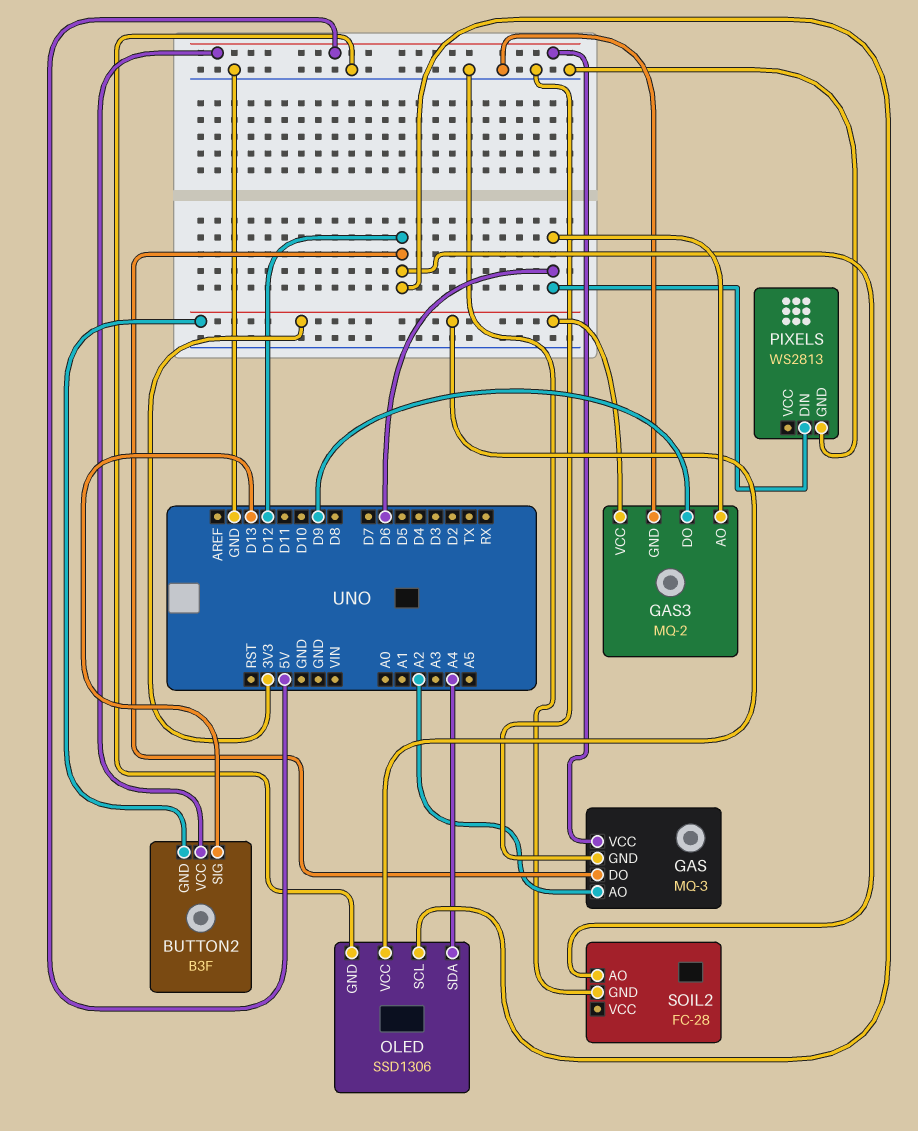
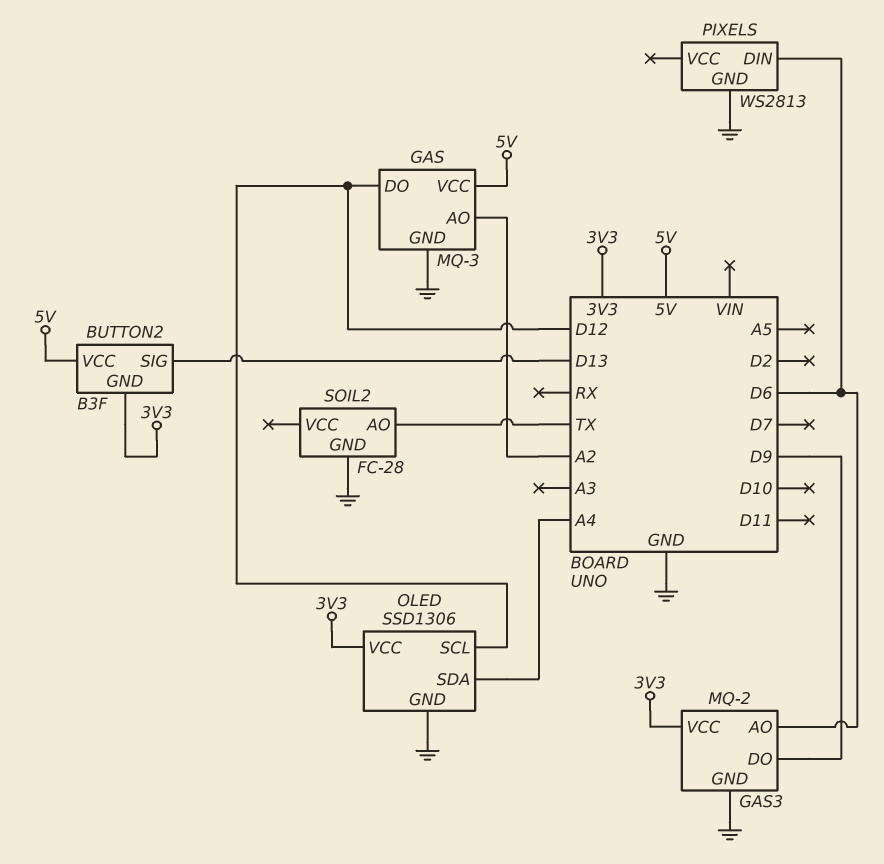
SOIL2 pin AO: D12 -> TX

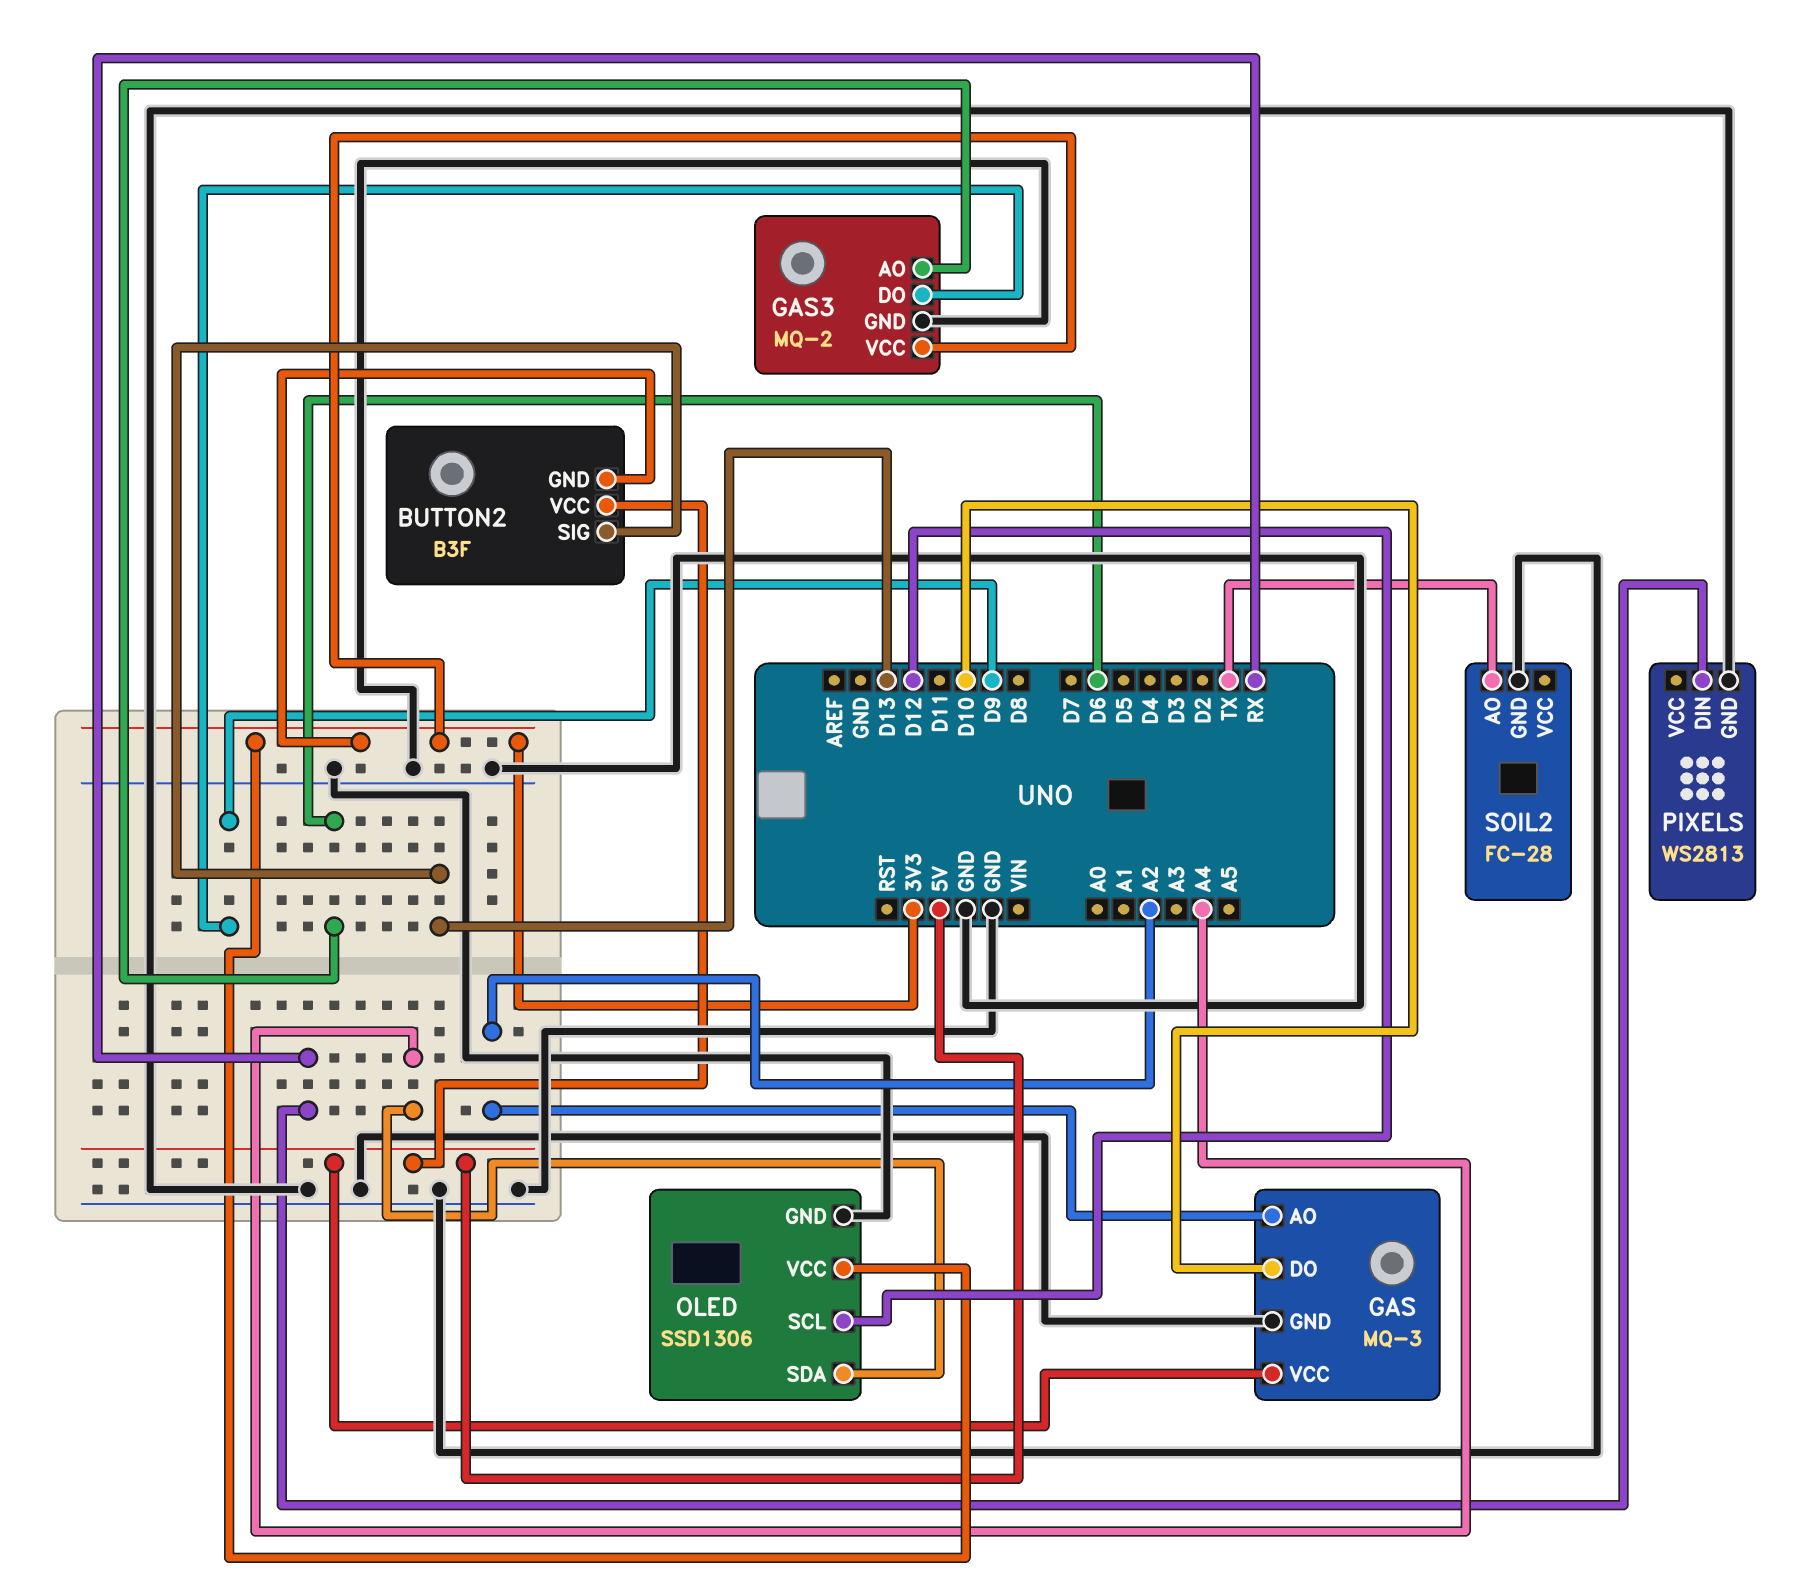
GAS pin DO: D12 -> D10
PIXELS pin DIN: D6 -> RX

